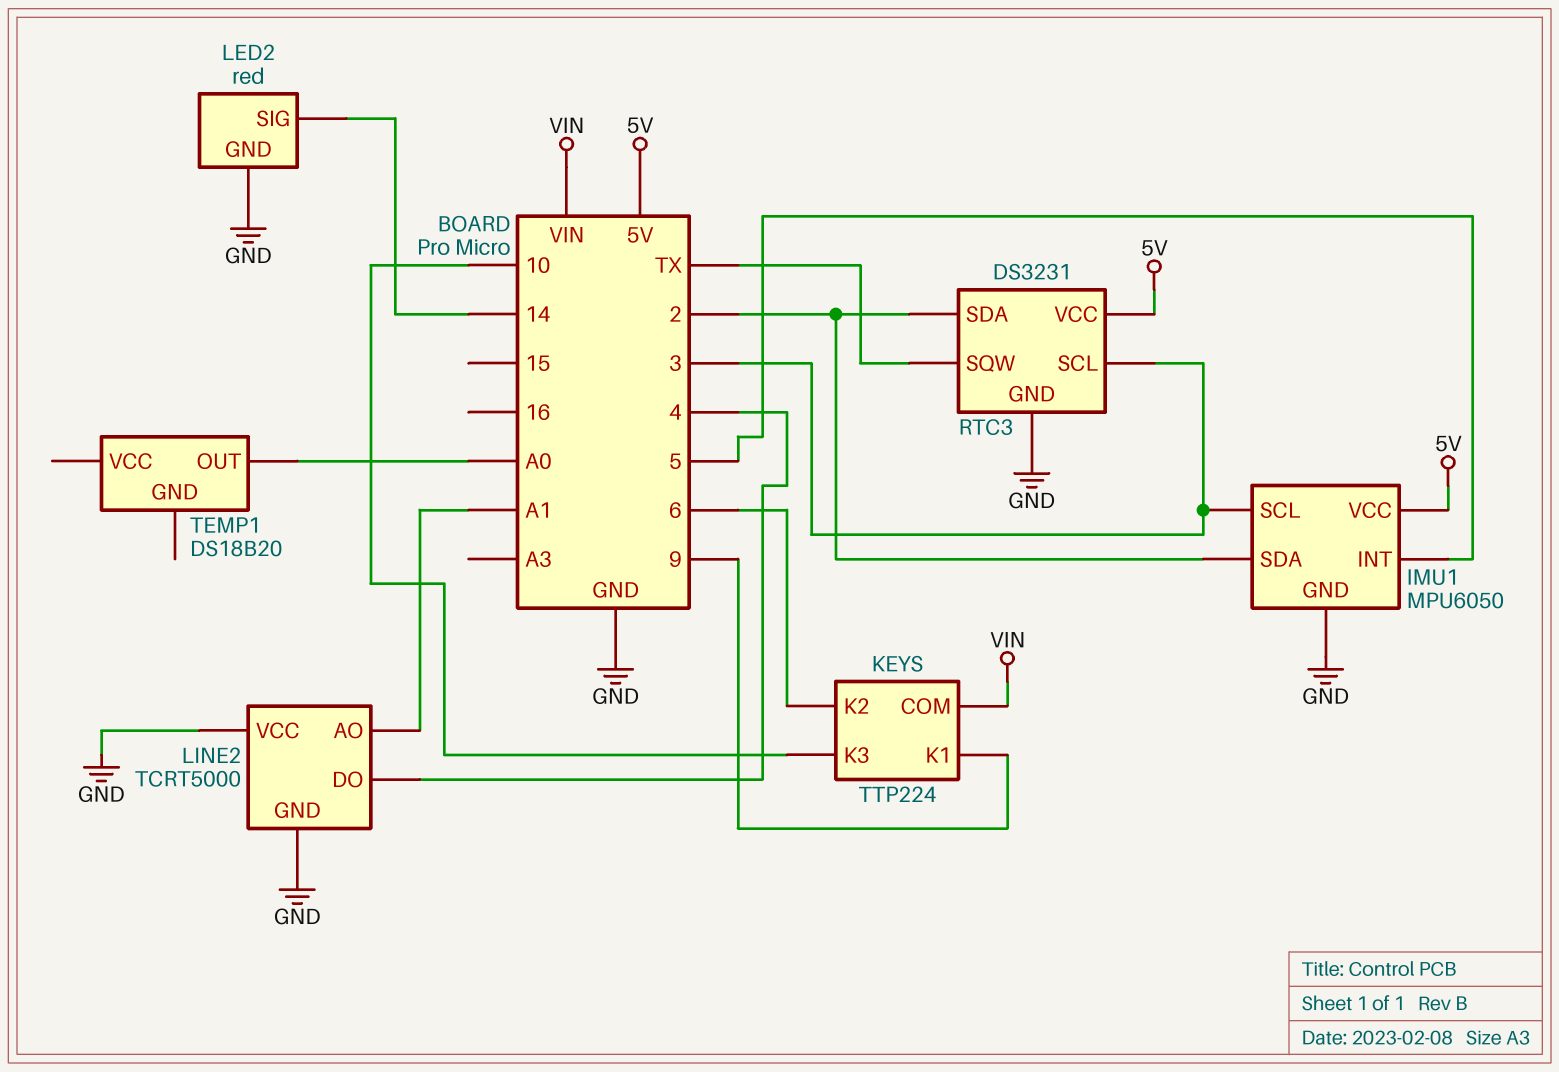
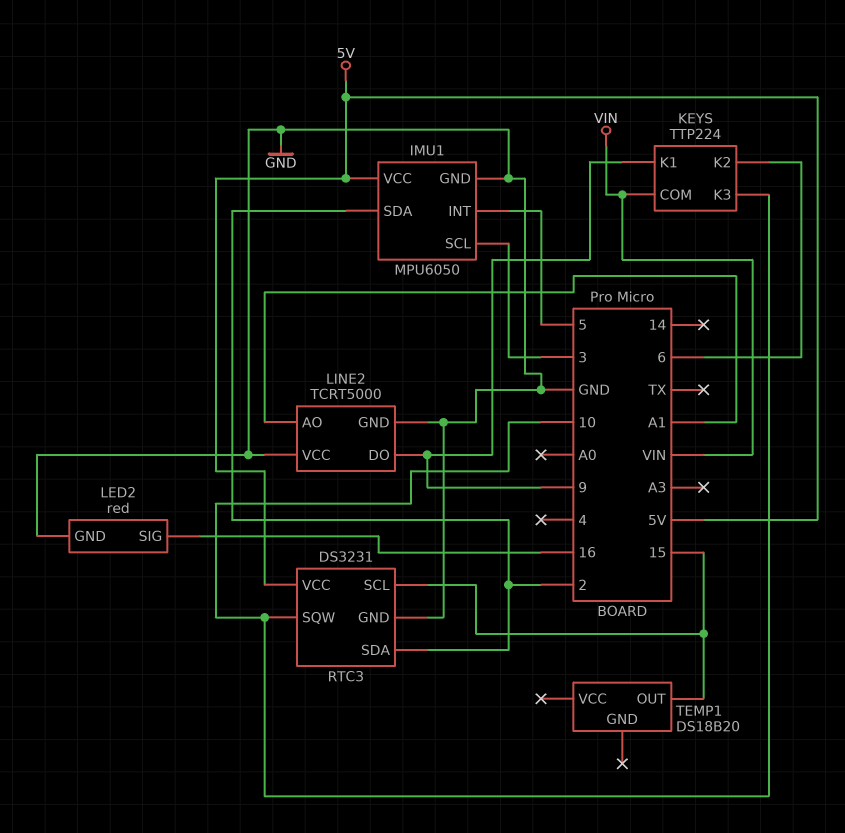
LED2 pin SIG: 14 -> 16
LINE2 pin DO: 4 -> 9
RTC3 pin SCL: 3 -> 15
RTC3 pin SQW: TX -> 10
TEMP1 pin OUT: A0 -> 15

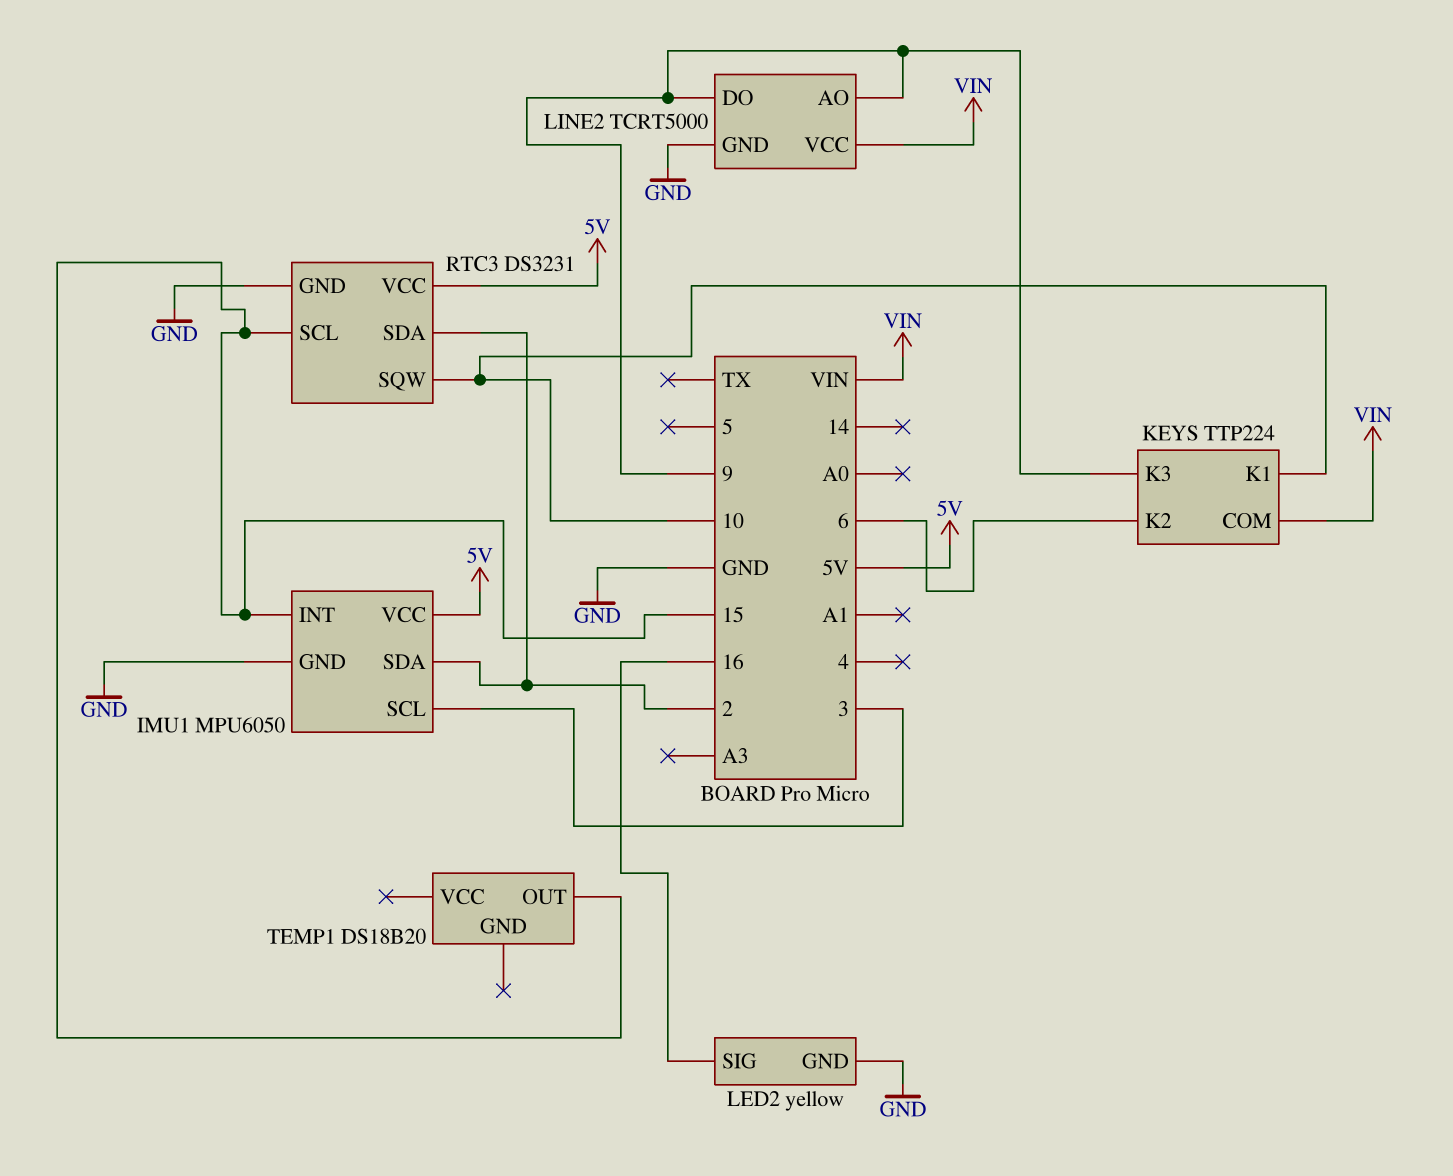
IMU1 pin INT: 5 -> 15
KEYS pin K1: 9 -> 10
KEYS pin K3: 10 -> 9
LED2: red -> yellow
LINE2 pin AO: A1 -> 9
LINE2 pin VCC: GND -> VIN

